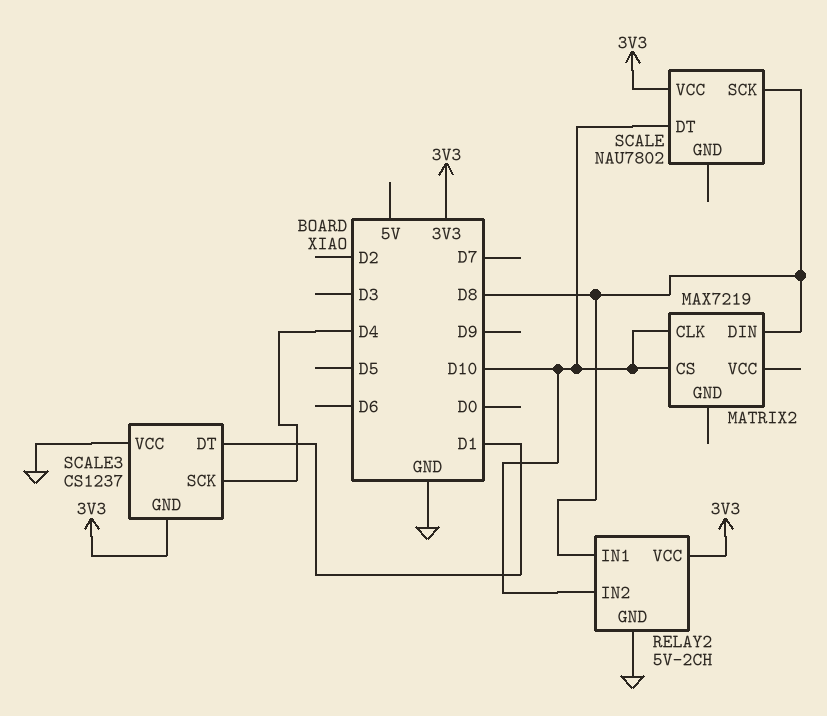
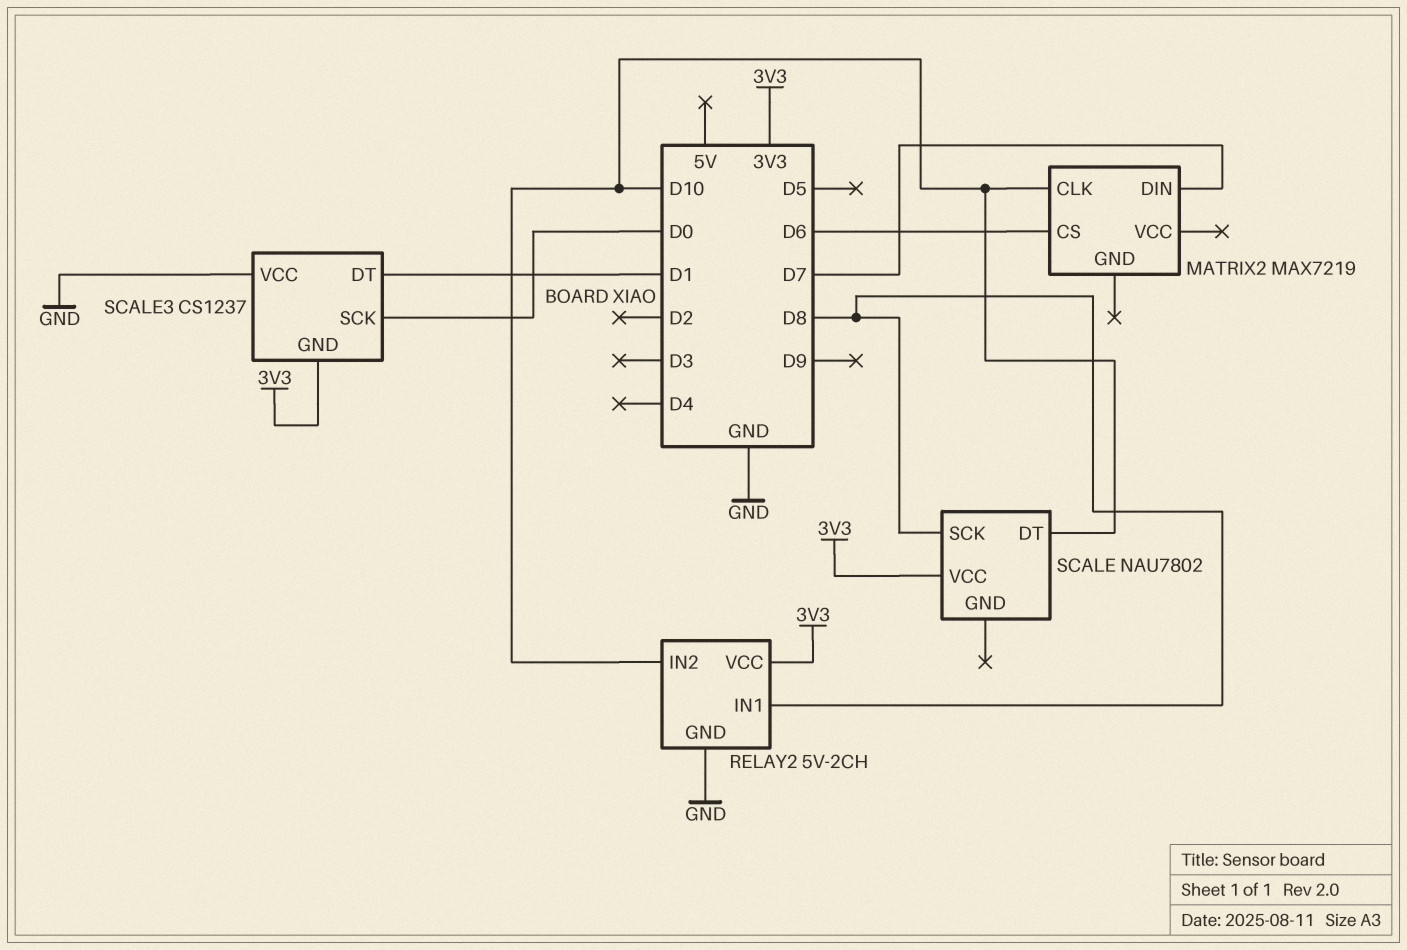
MATRIX2 pin CS: D10 -> D6
MATRIX2 pin DIN: D8 -> D7
SCALE3 pin SCK: D4 -> D0

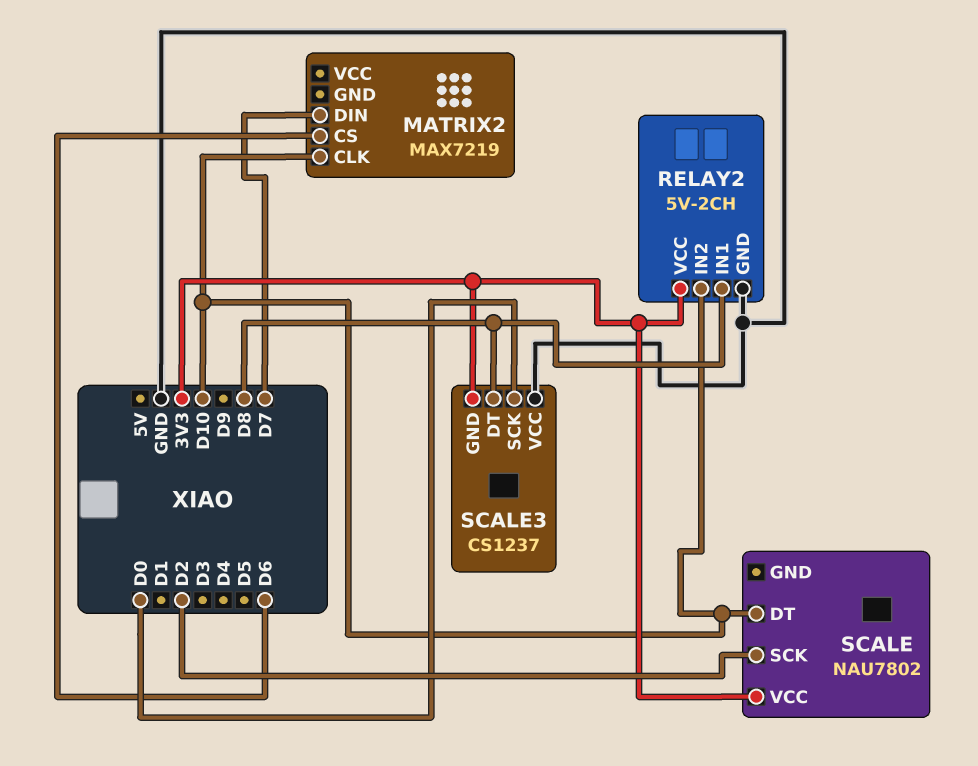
SCALE pin SCK: D8 -> D2
SCALE3 pin DT: D1 -> D8

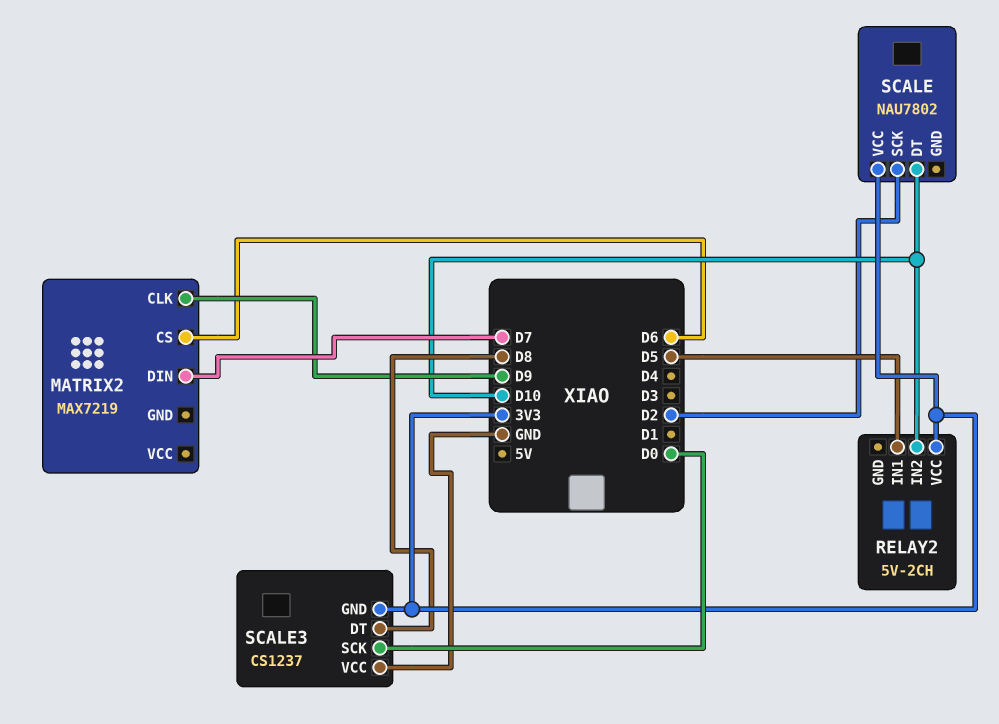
MATRIX2 pin CLK: D10 -> D9
RELAY2 pin GND: GND -> none
RELAY2 pin IN1: D8 -> D5

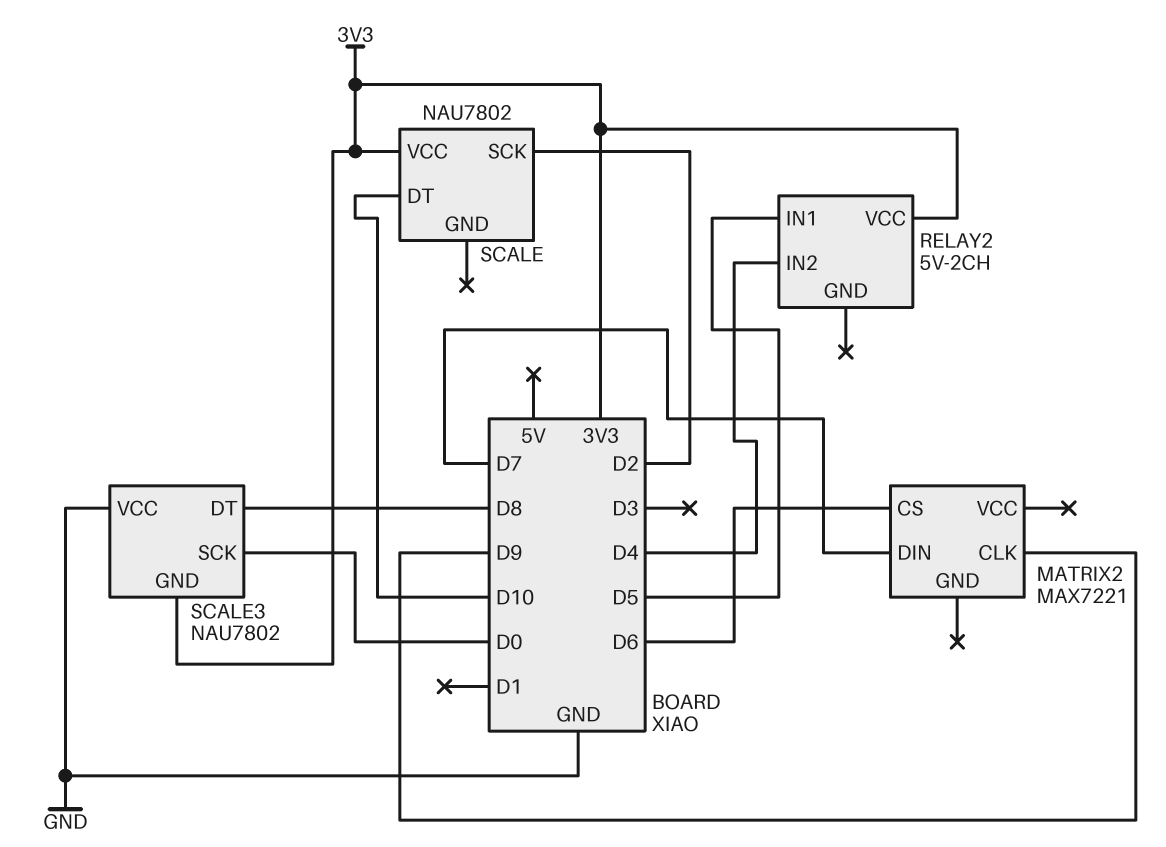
MATRIX2: MAX7219 -> MAX7221
RELAY2 pin IN2: D10 -> D4
SCALE3: CS1237 -> NAU7802

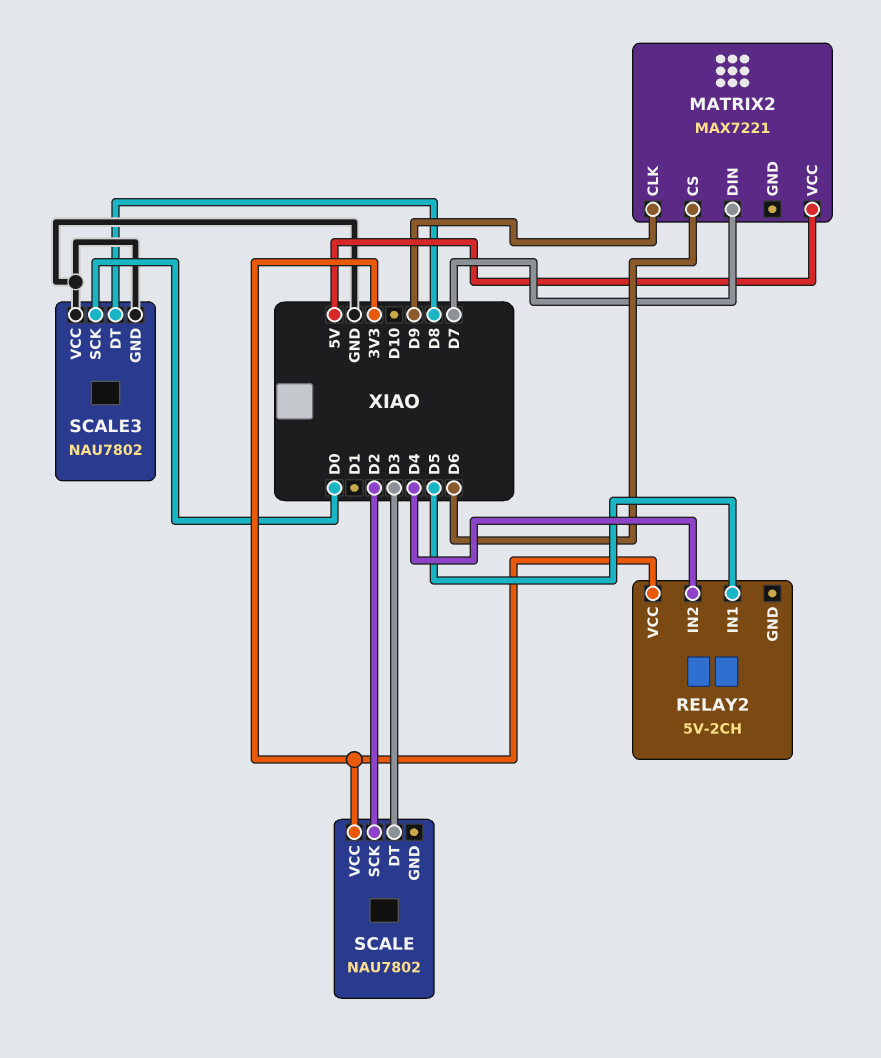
MATRIX2 pin VCC: none -> 5V
SCALE pin DT: D10 -> D3
SCALE3 pin GND: 3V3 -> GND

